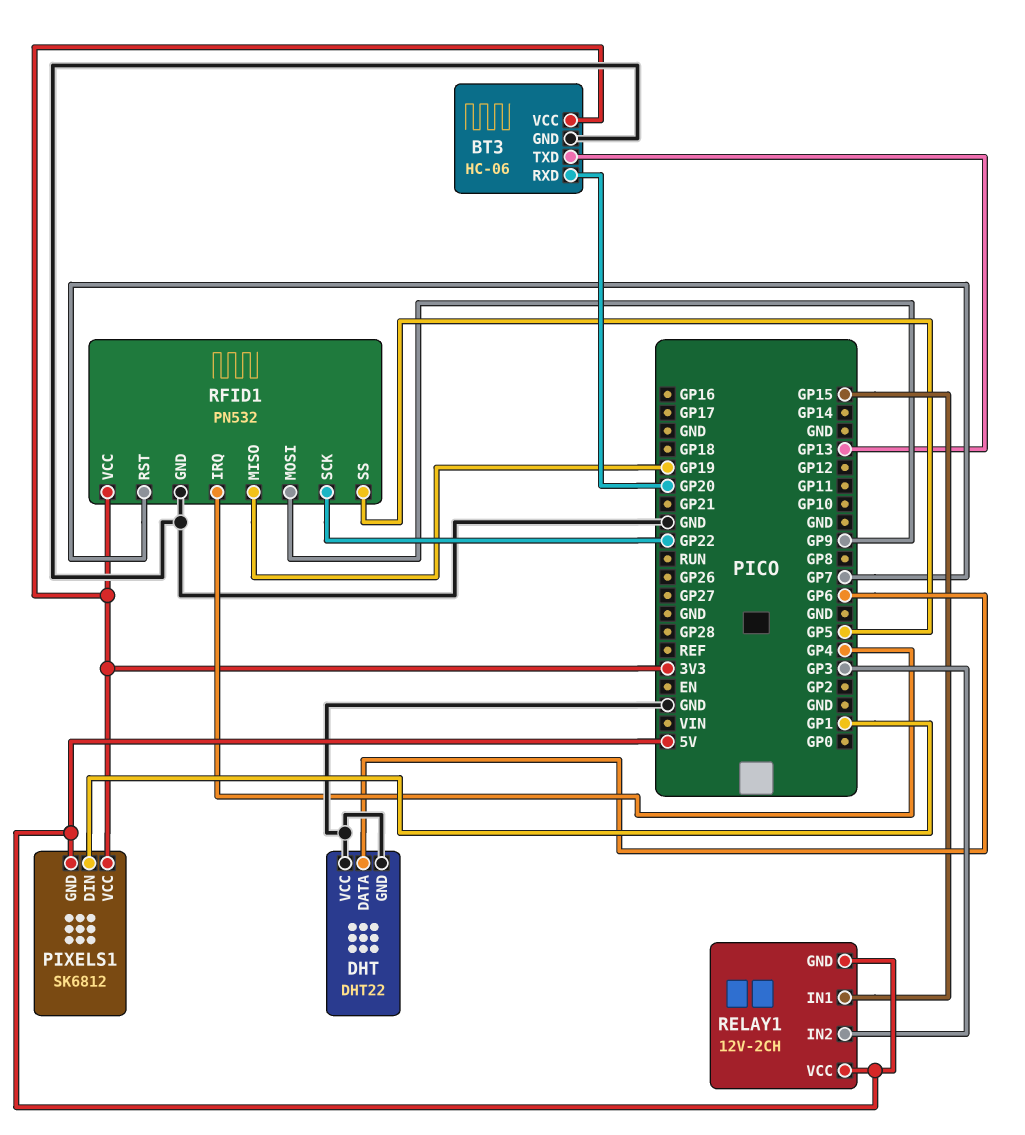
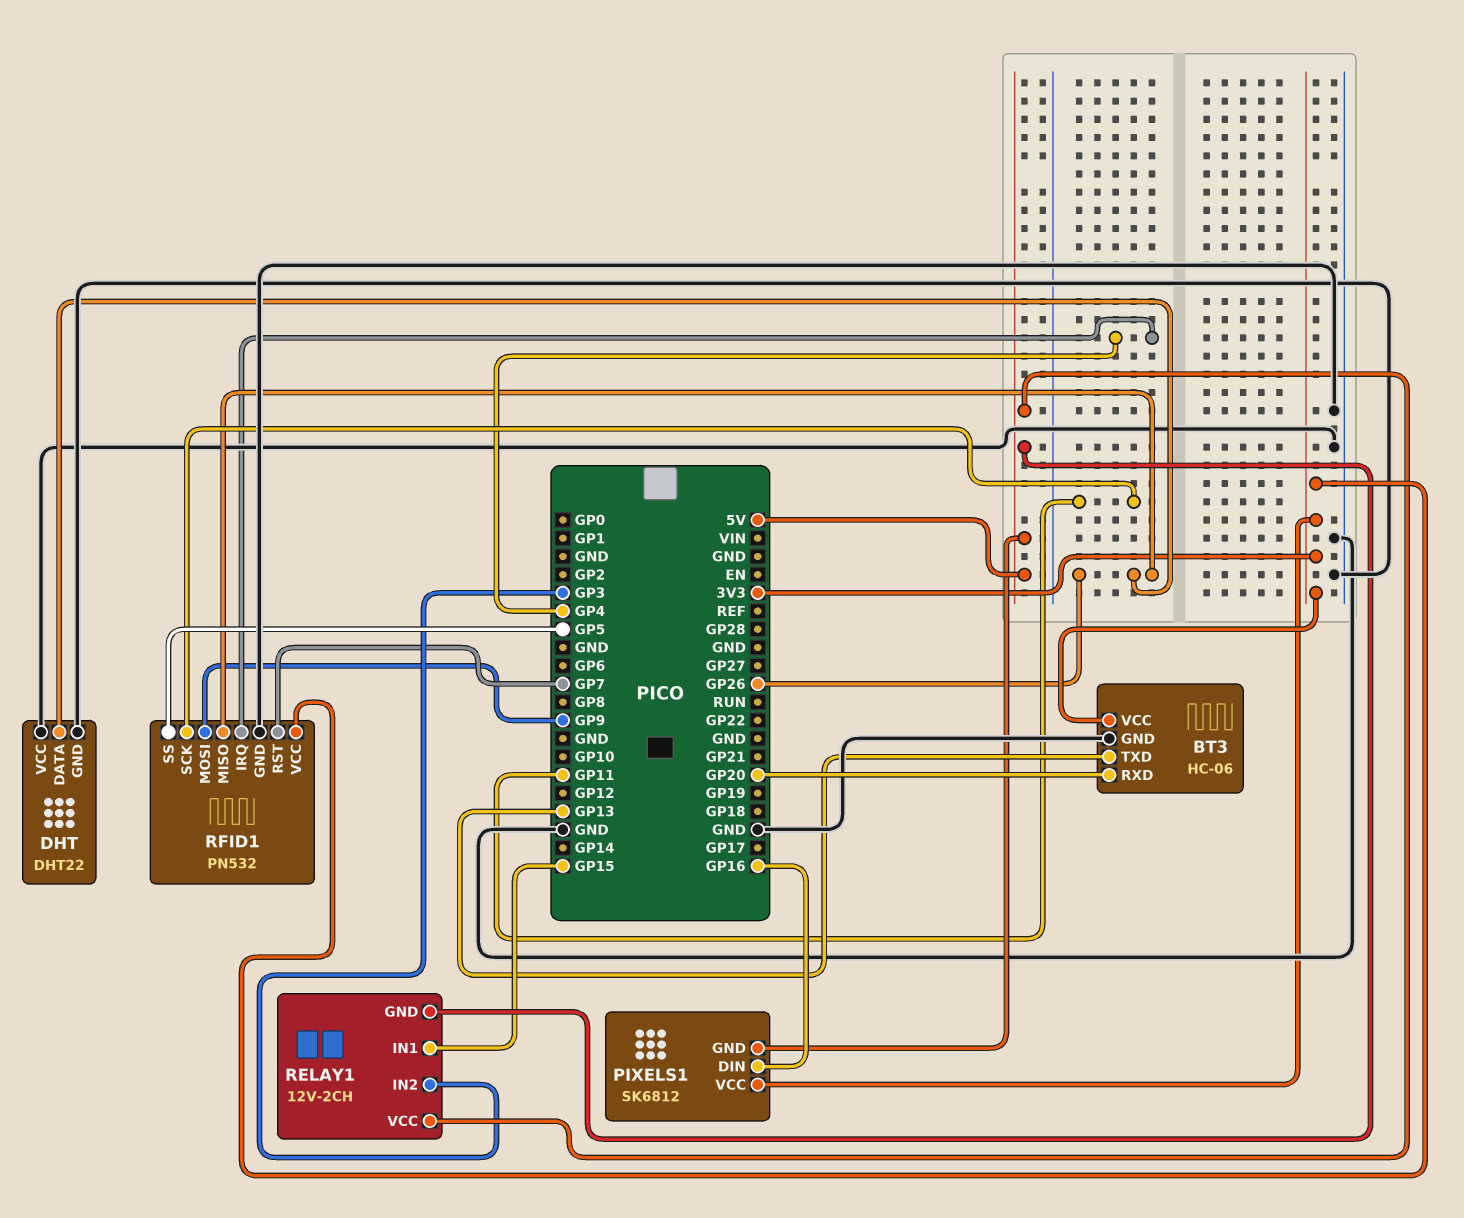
DHT pin DATA: GP6 -> GP26
PIXELS1 pin DIN: GP1 -> GP16
RFID1 pin MISO: GP19 -> GP26
RFID1 pin SCK: GP22 -> GP11

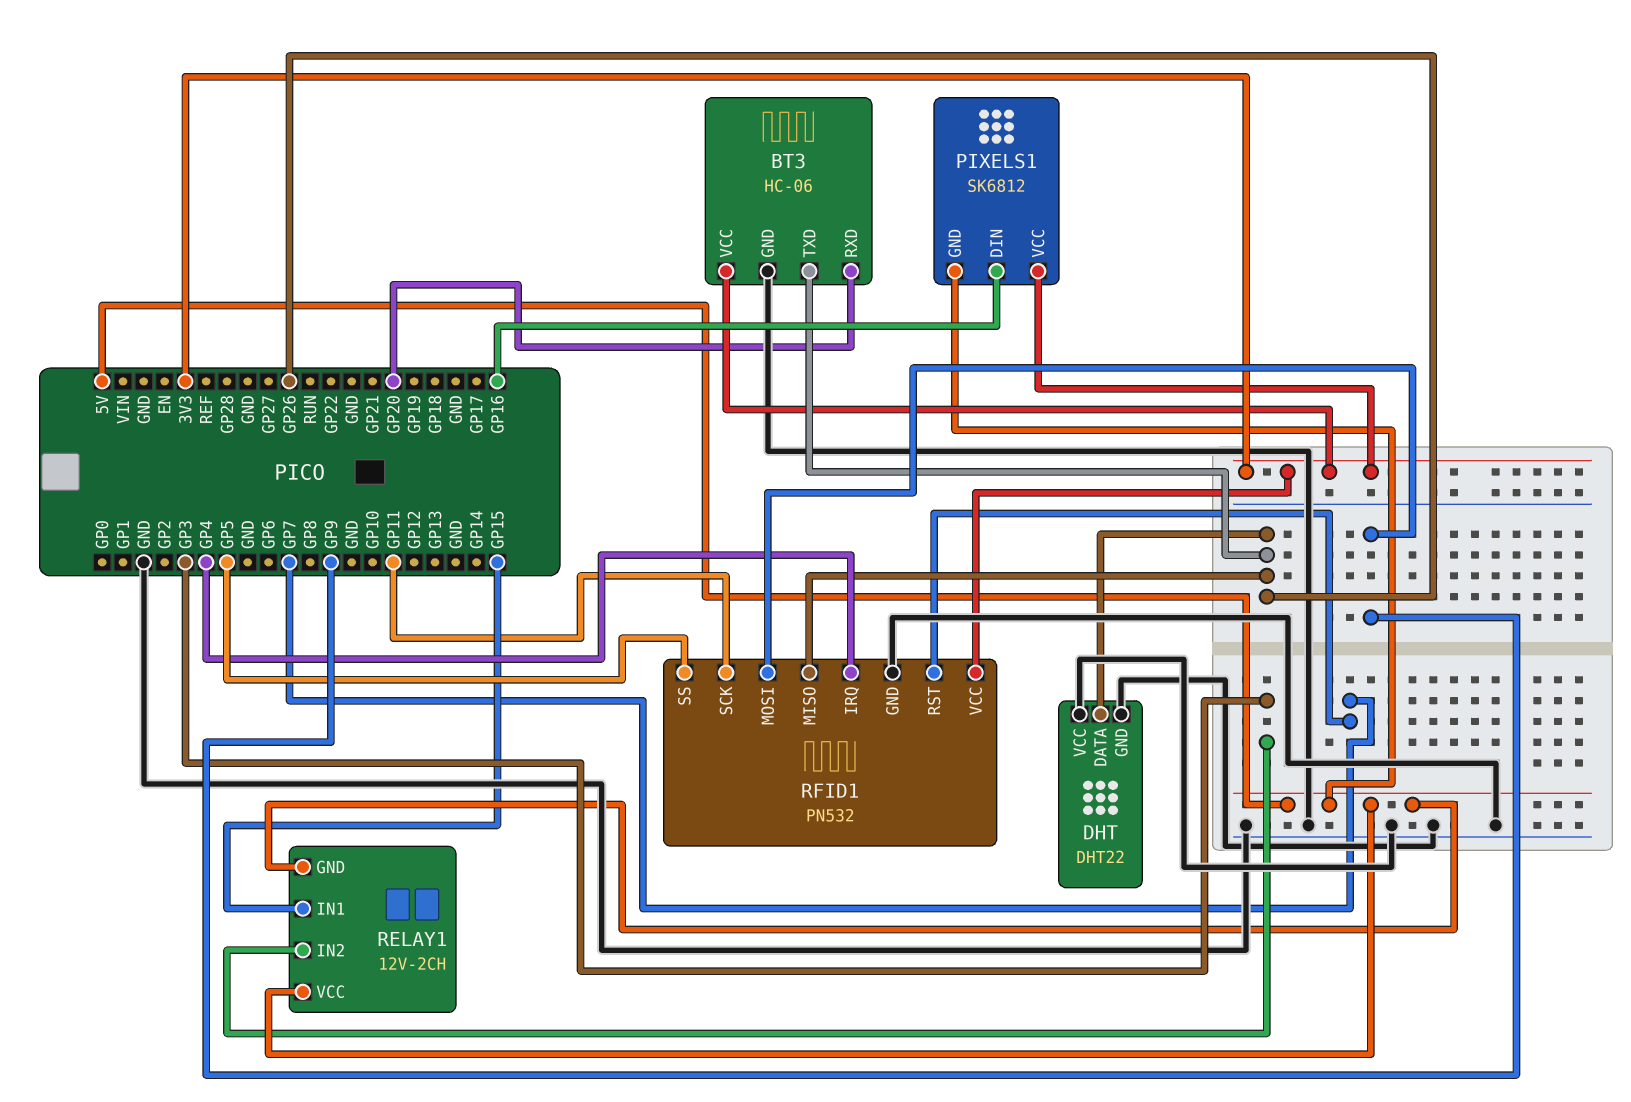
BT3 pin TXD: GP13 -> GP26

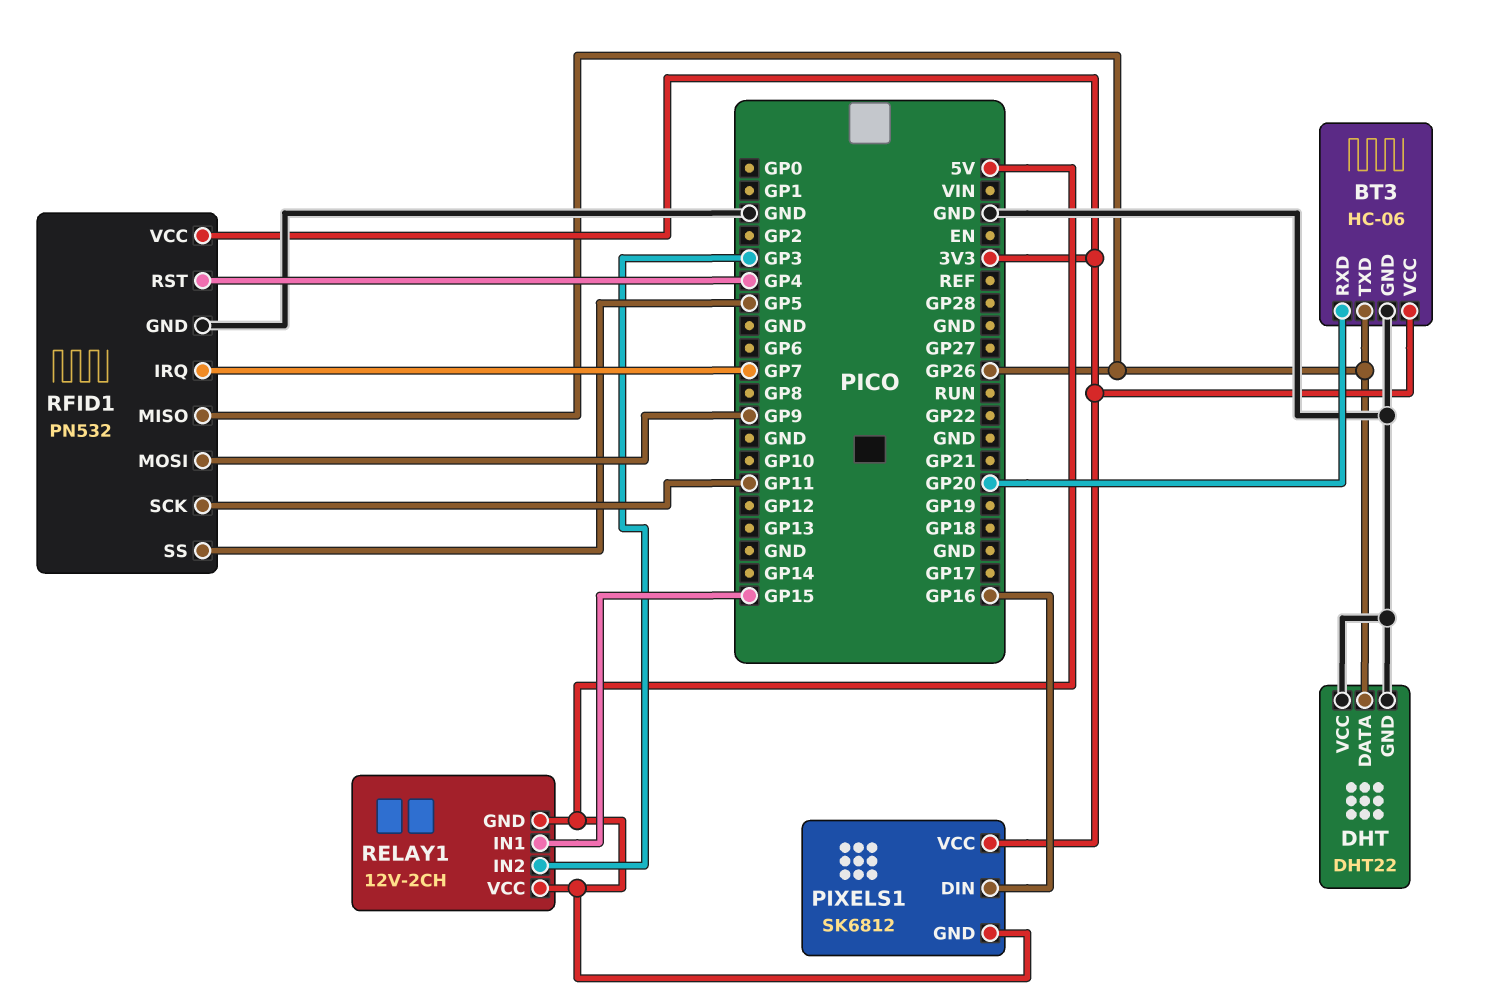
RFID1 pin IRQ: GP4 -> GP7
RFID1 pin RST: GP7 -> GP4

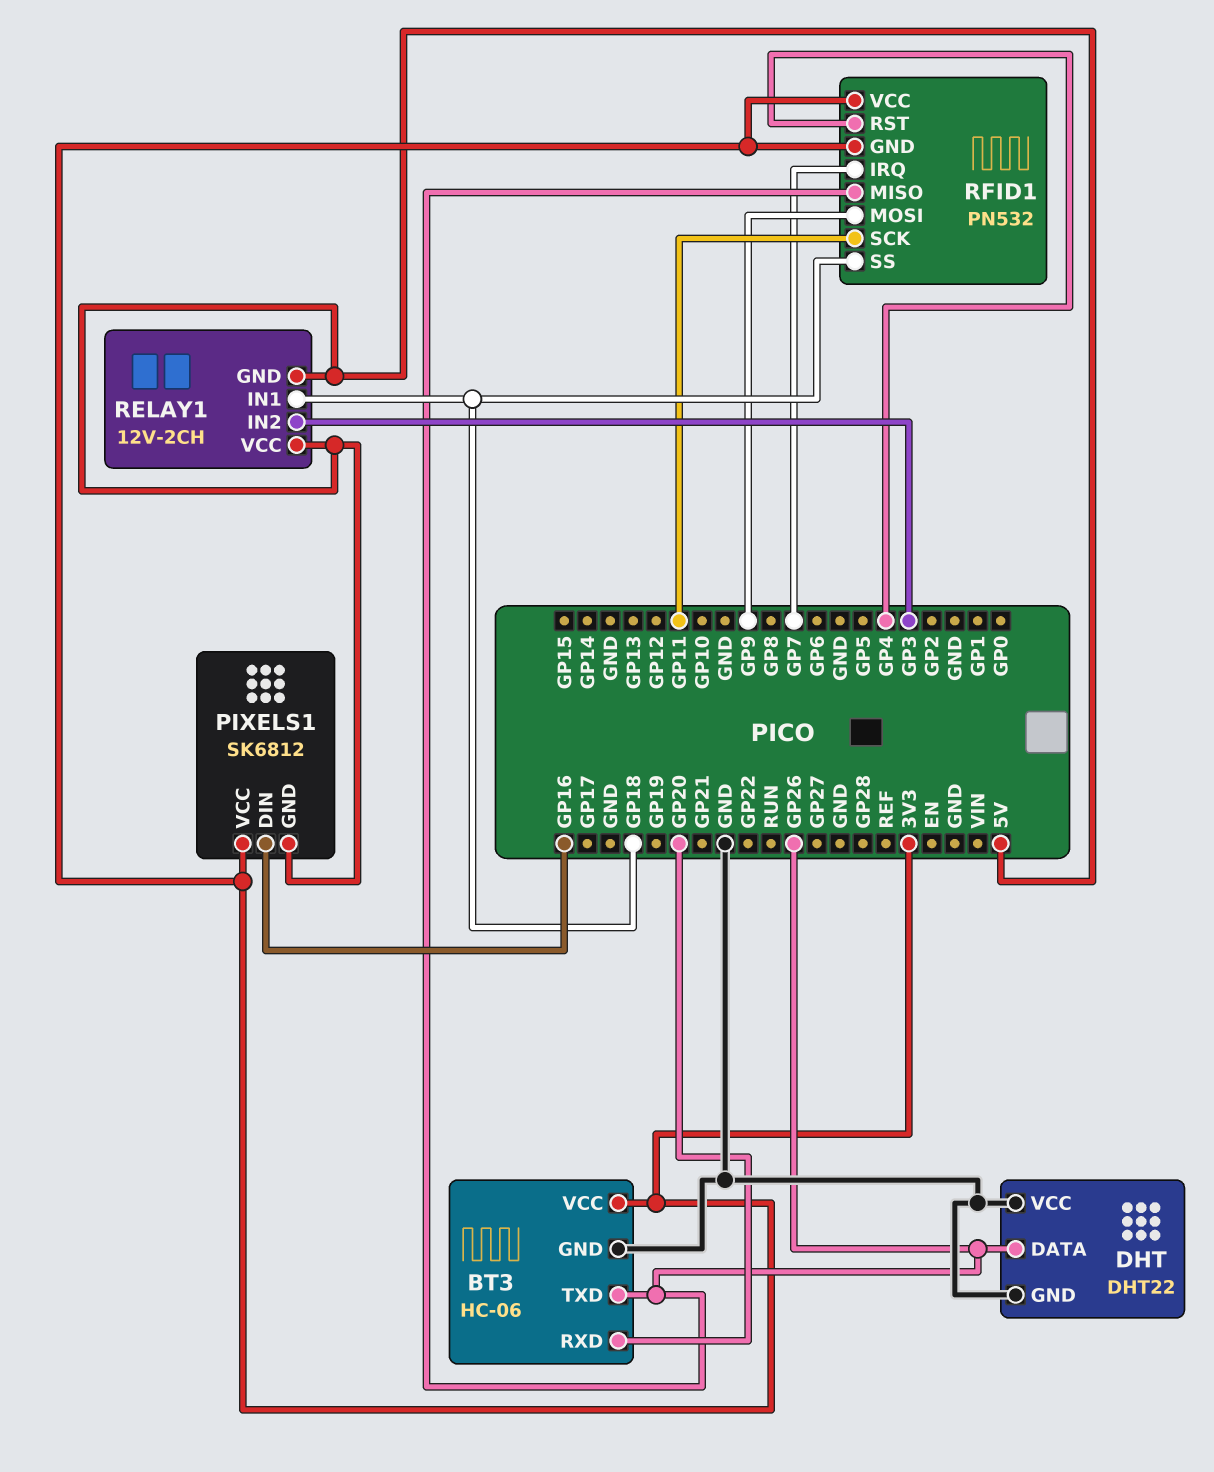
RELAY1 pin IN1: GP15 -> GP18
RFID1 pin GND: GND -> 3V3
RFID1 pin SS: GP5 -> GP18

